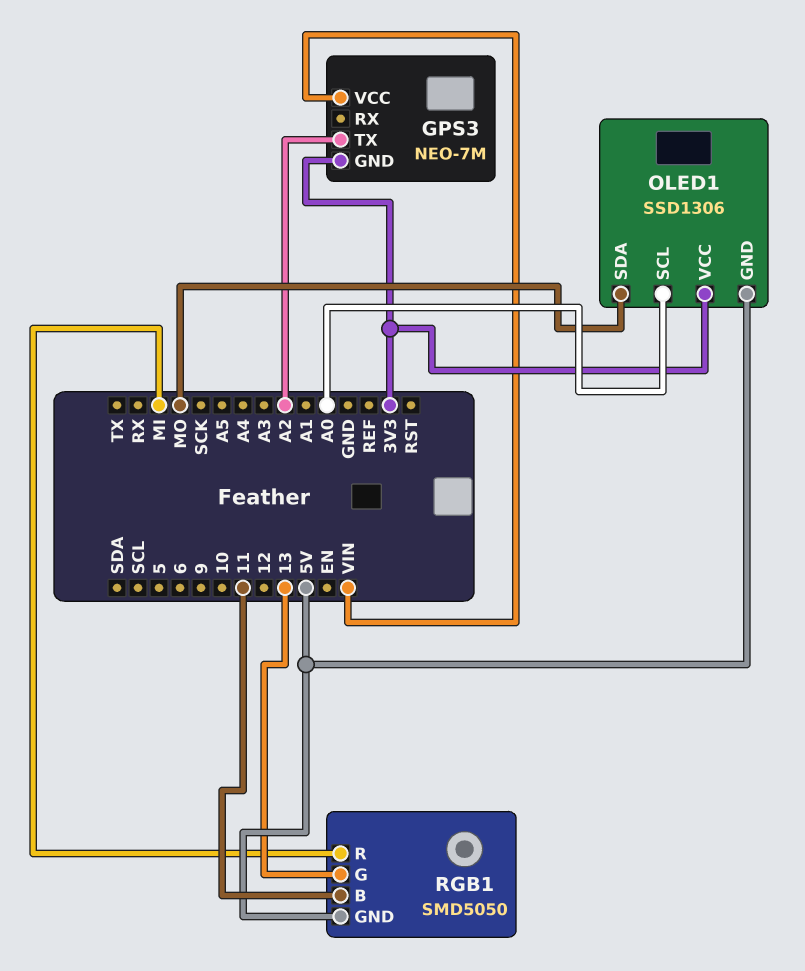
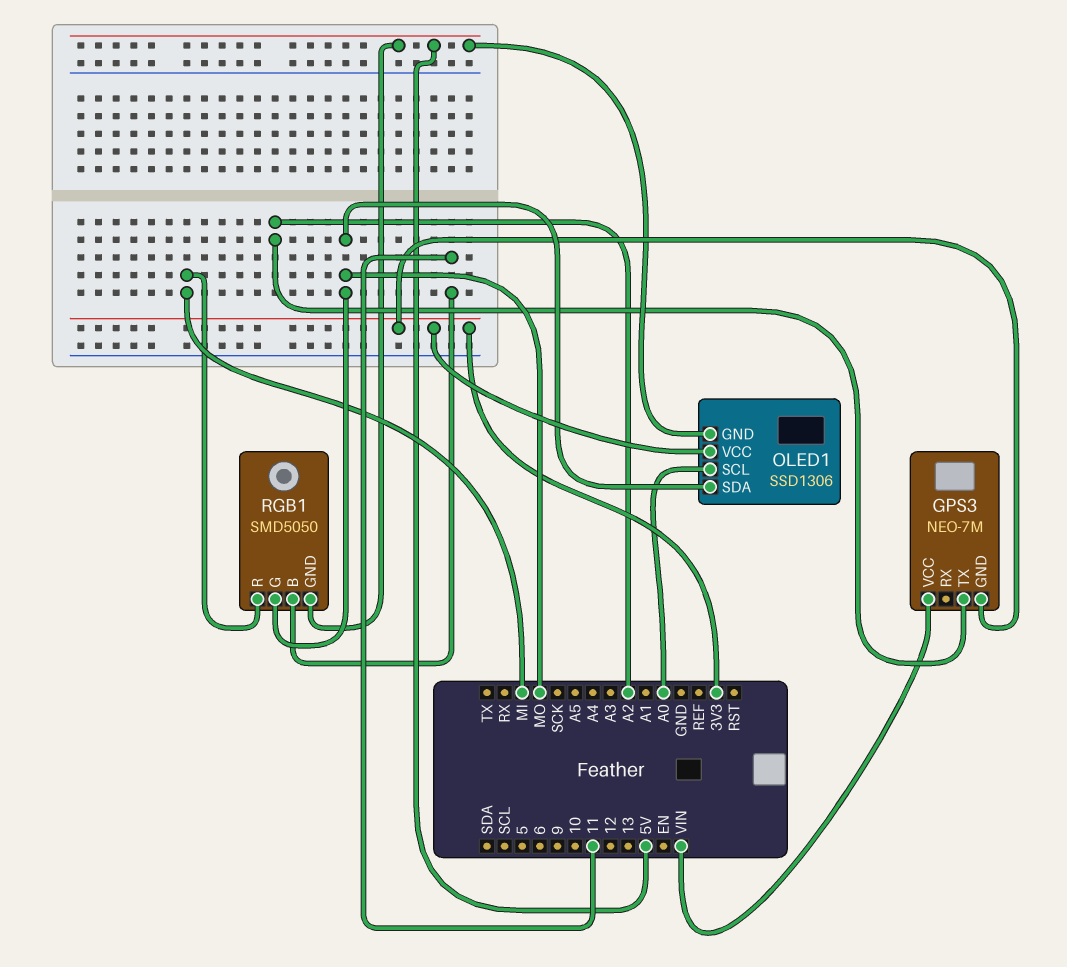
RGB1 pin G: 13 -> MO

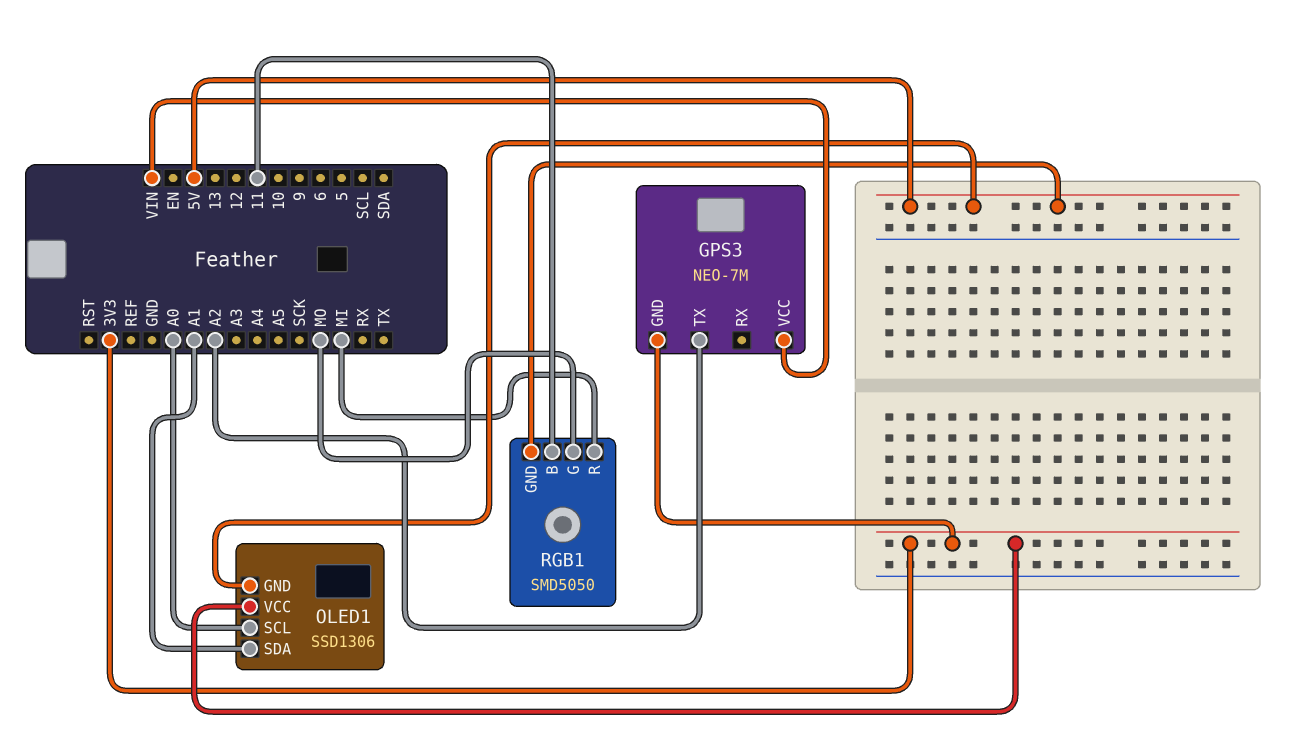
OLED1 pin SDA: MO -> A1

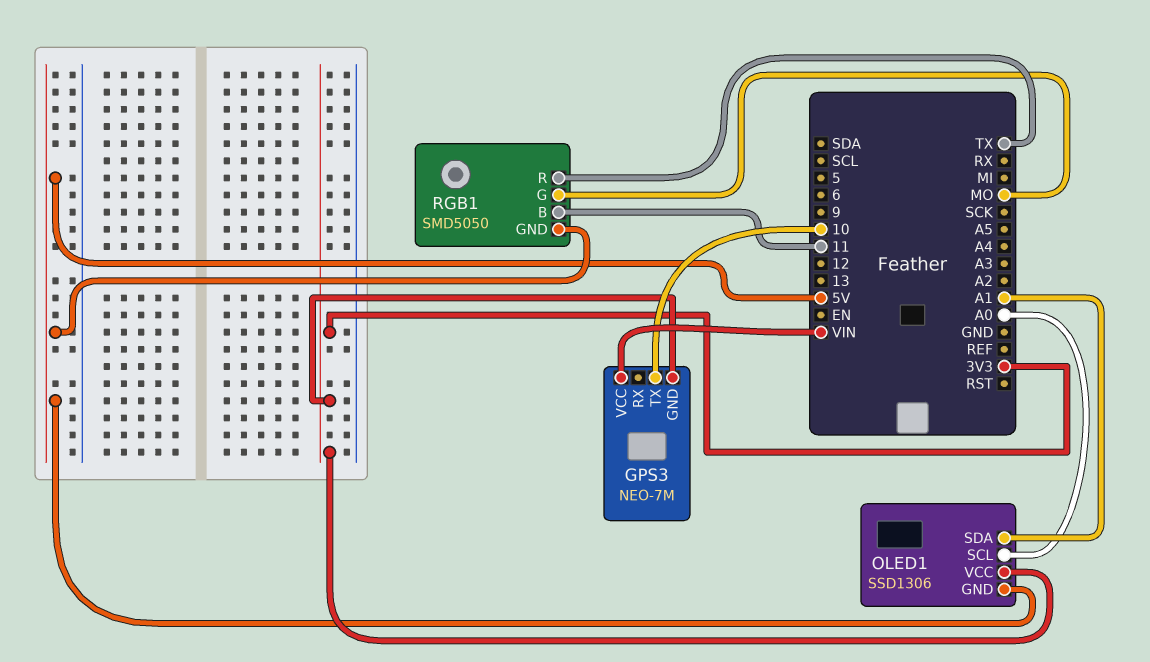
GPS3 pin TX: A2 -> 10
RGB1 pin R: MI -> TX

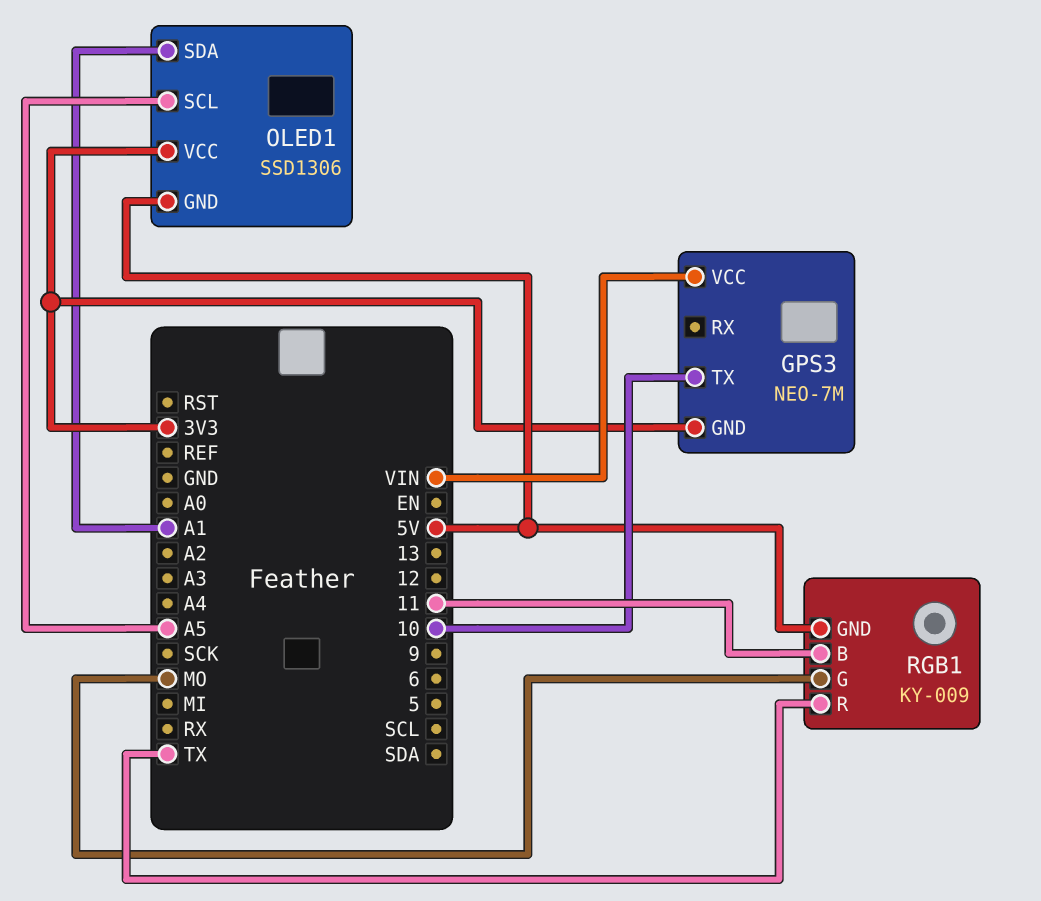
OLED1 pin SCL: A0 -> A5
RGB1: SMD5050 -> KY-009

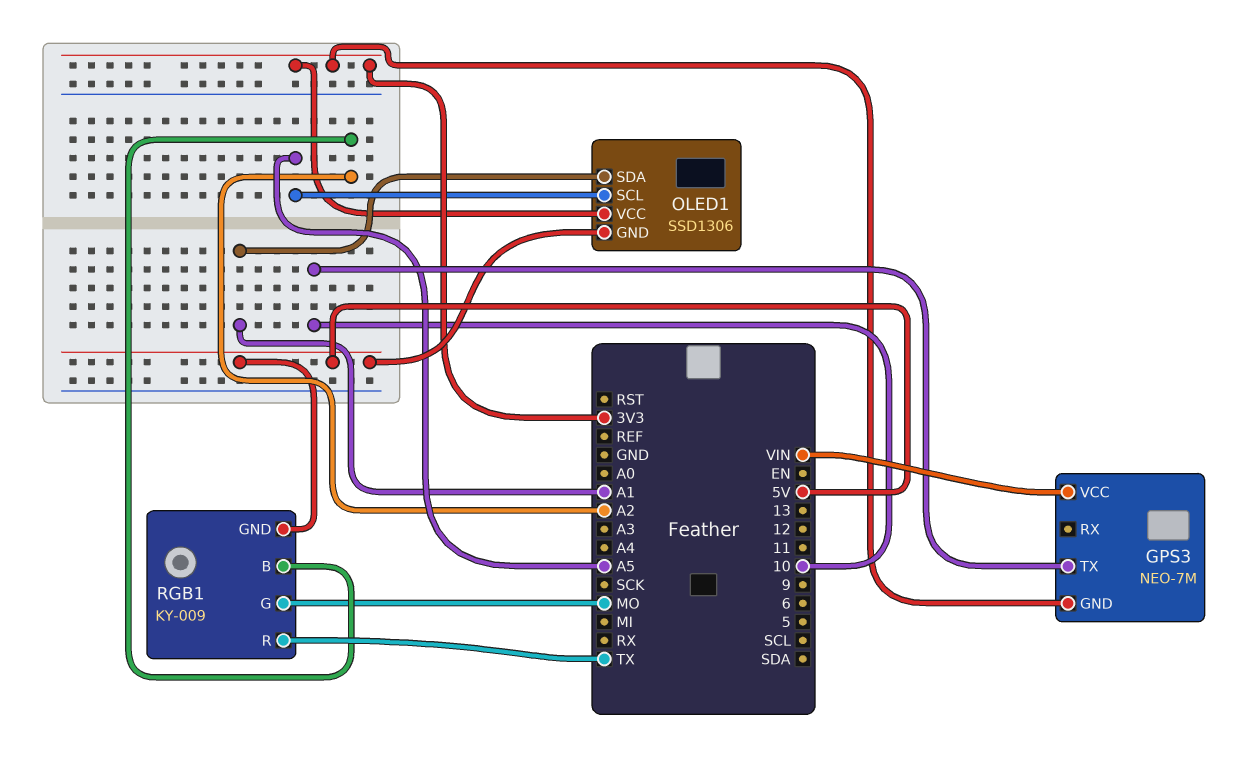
RGB1 pin B: 11 -> A2

